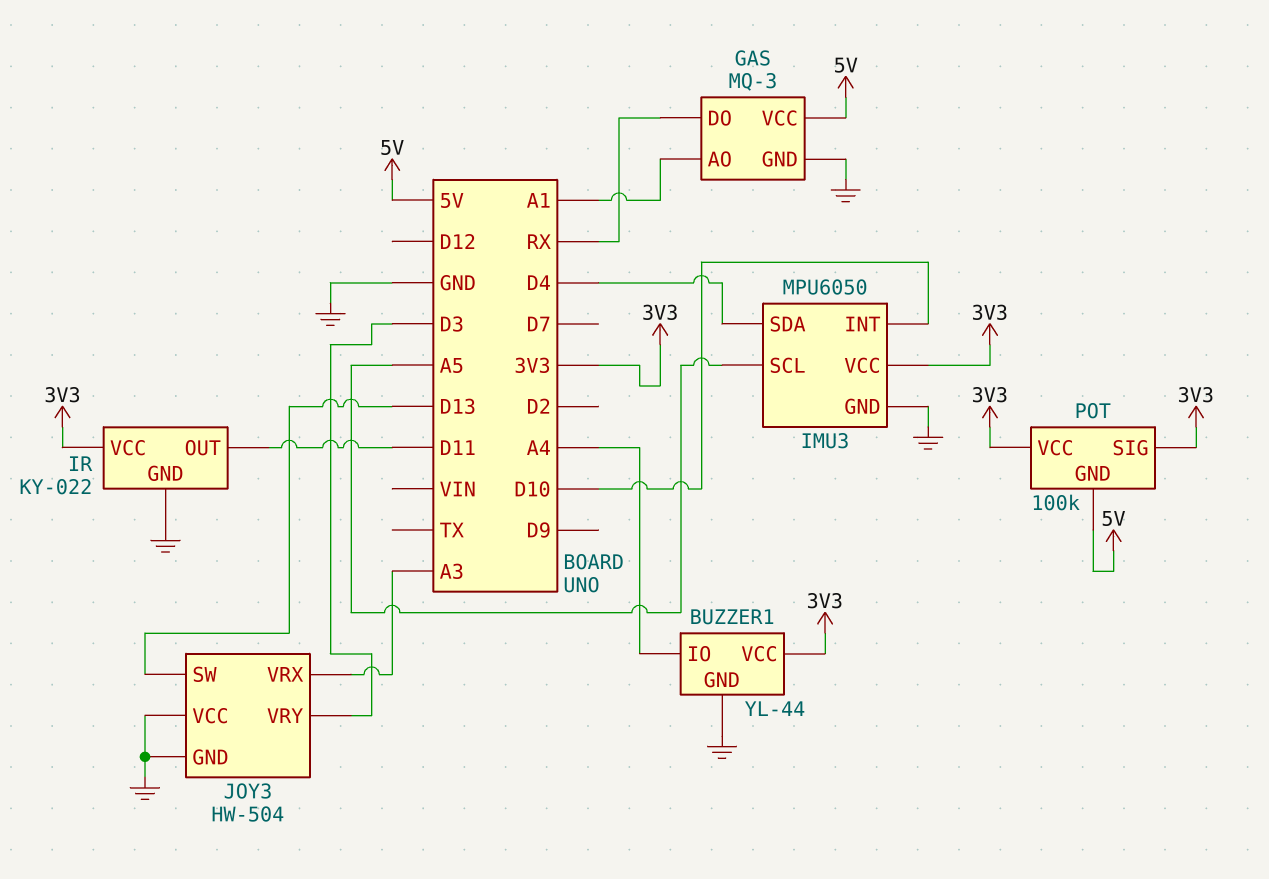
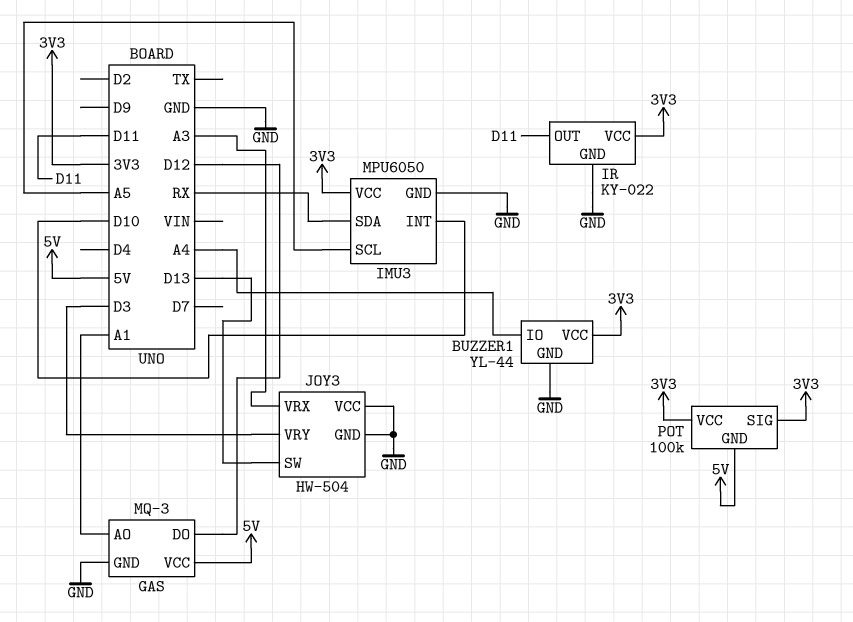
GAS pin DO: RX -> D12
IMU3 pin SDA: D4 -> RX

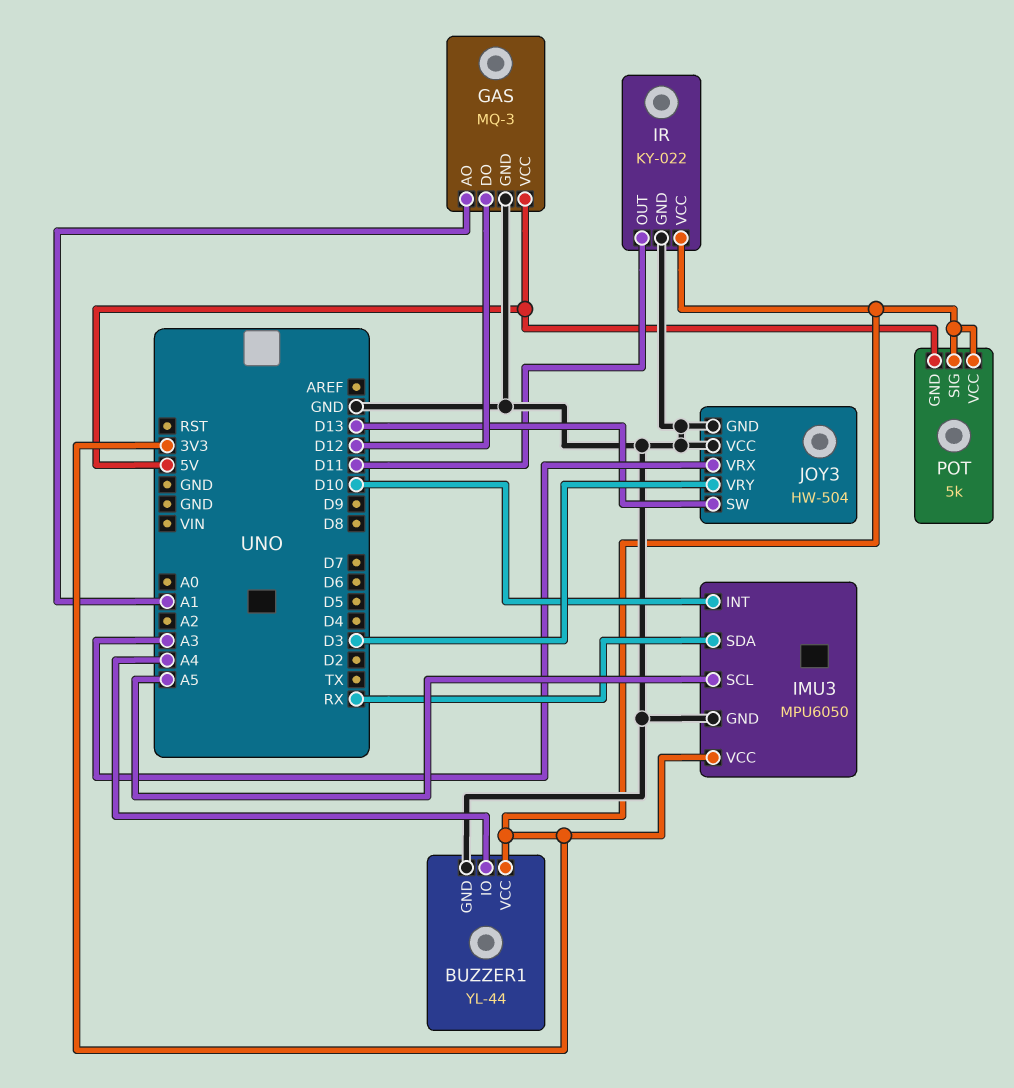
POT: 100k -> 5k

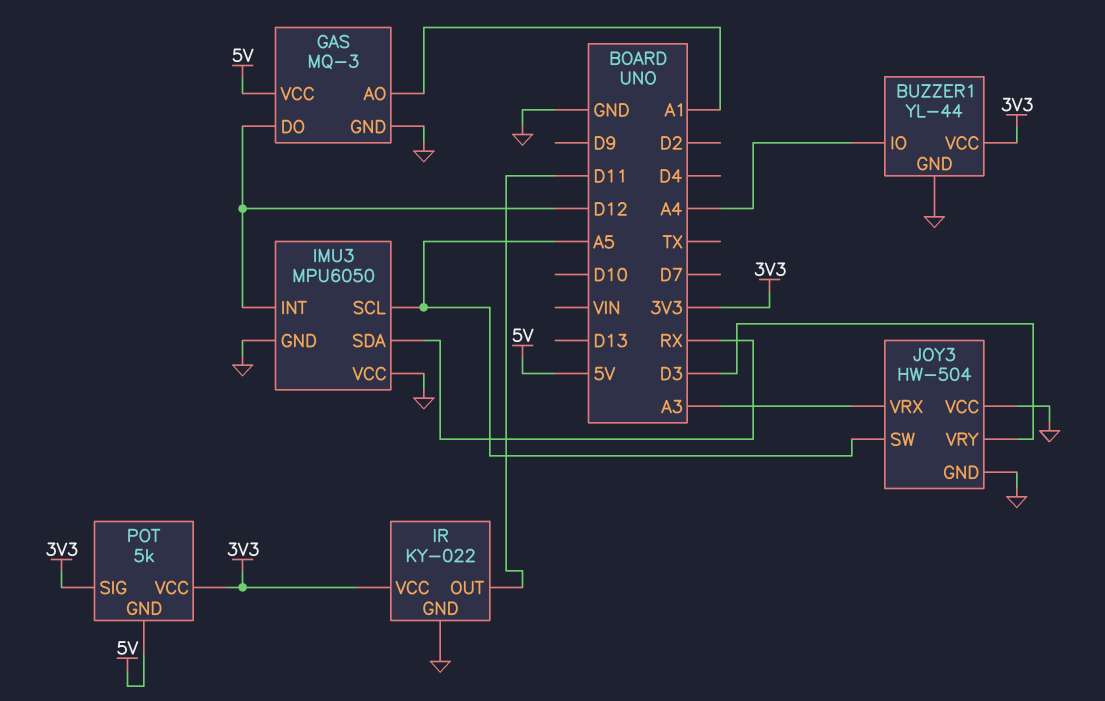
IMU3 pin INT: D10 -> D12
IMU3 pin VCC: 3V3 -> GND
JOY3 pin SW: D13 -> A5

